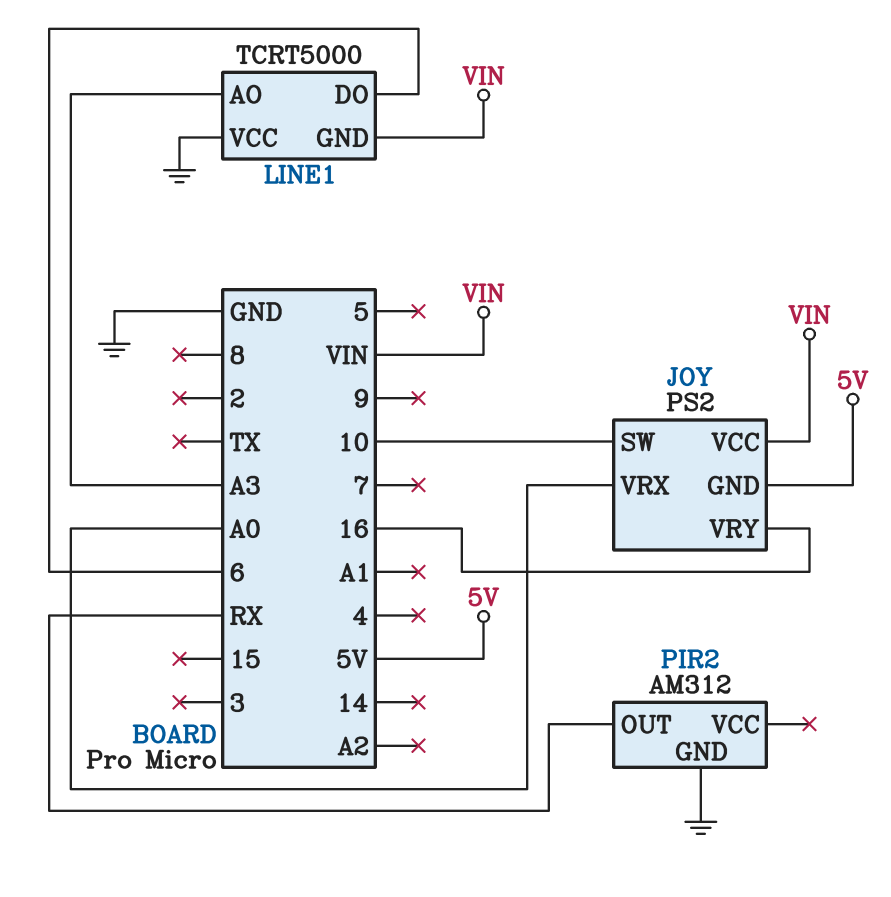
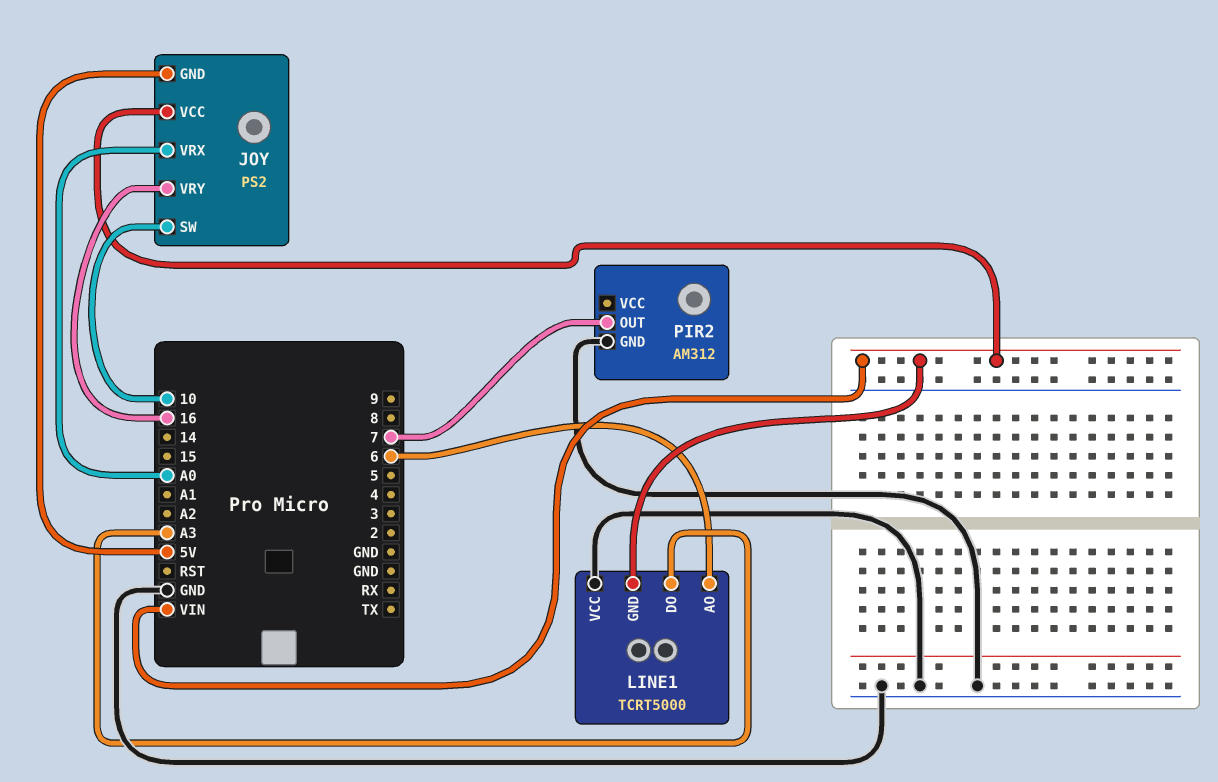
LINE1 pin AO: A3 -> 6
LINE1 pin DO: 6 -> A3
PIR2 pin OUT: RX -> 7

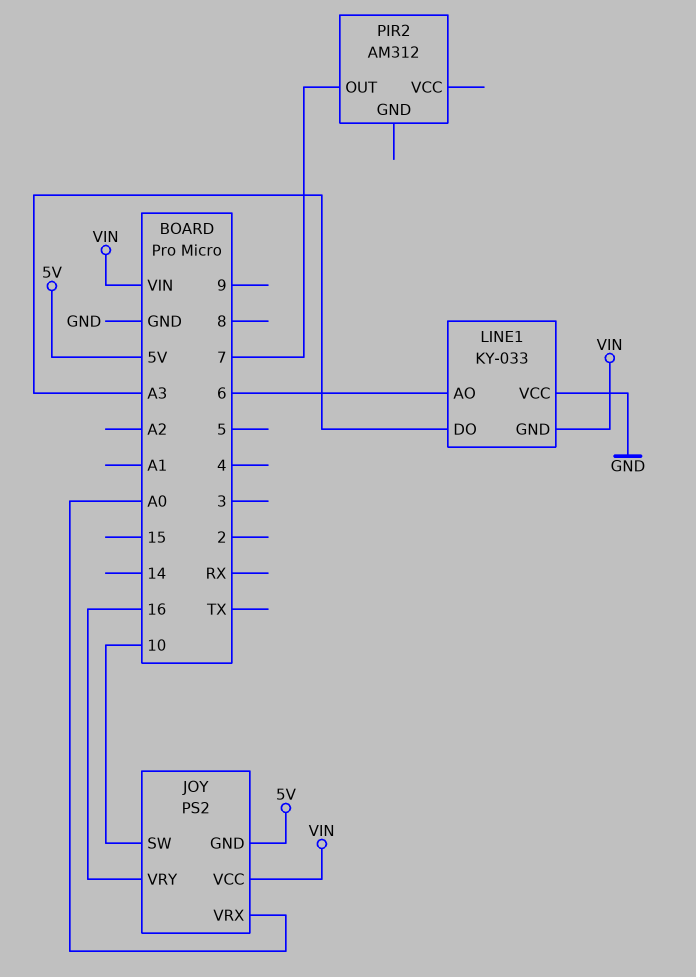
LINE1: TCRT5000 -> KY-033
PIR2 pin GND: GND -> none

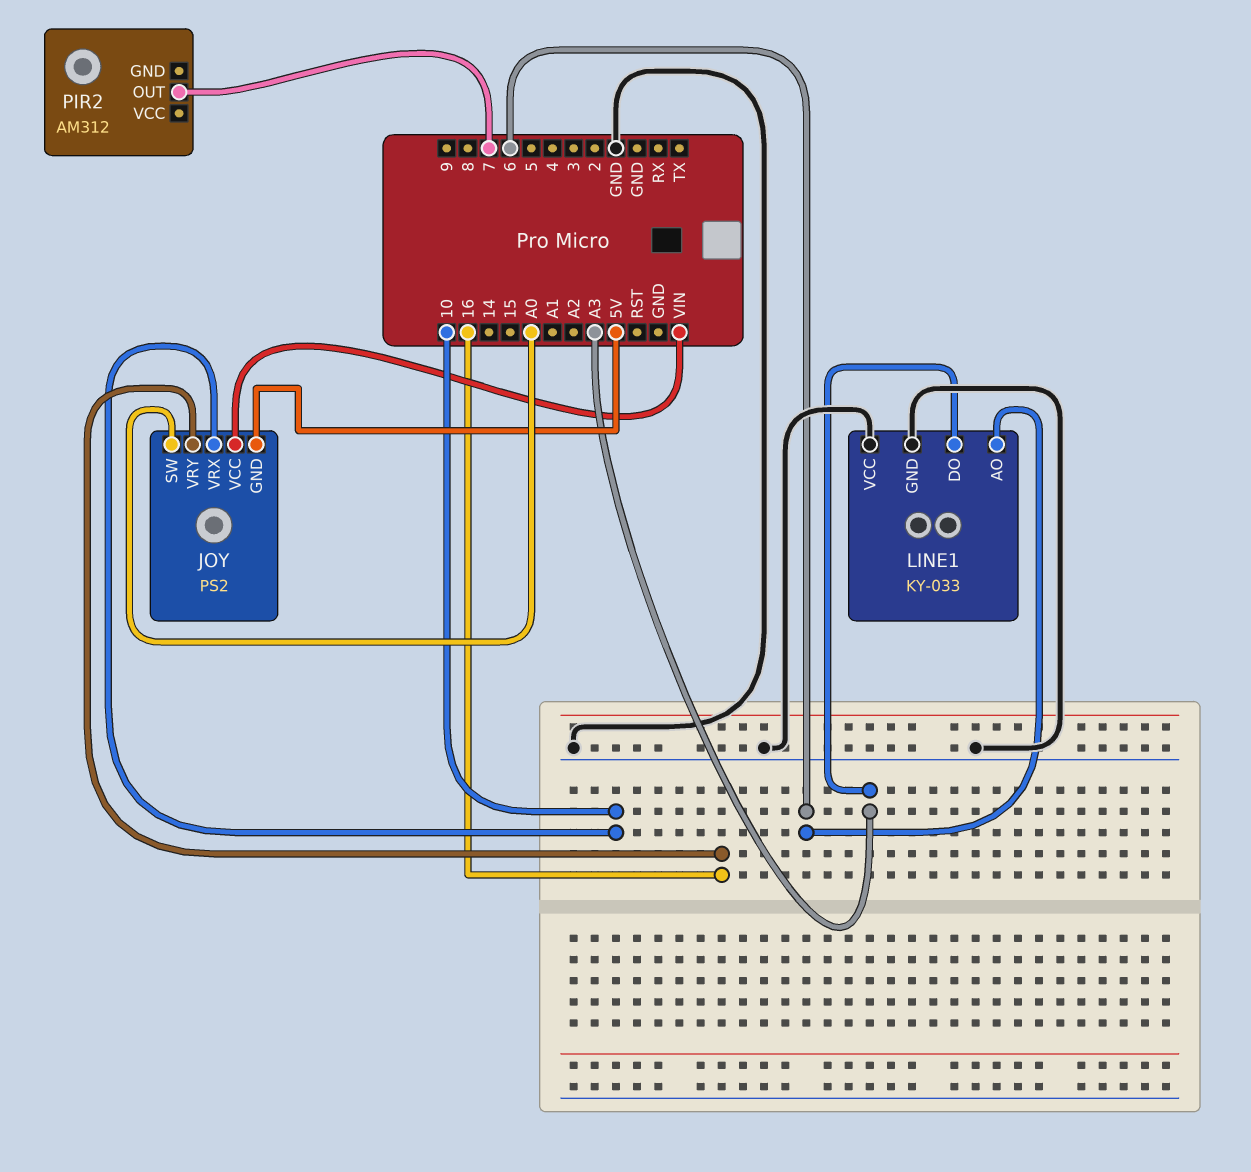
JOY pin SW: 10 -> A0
JOY pin VRX: A0 -> 10
LINE1 pin GND: VIN -> GND

